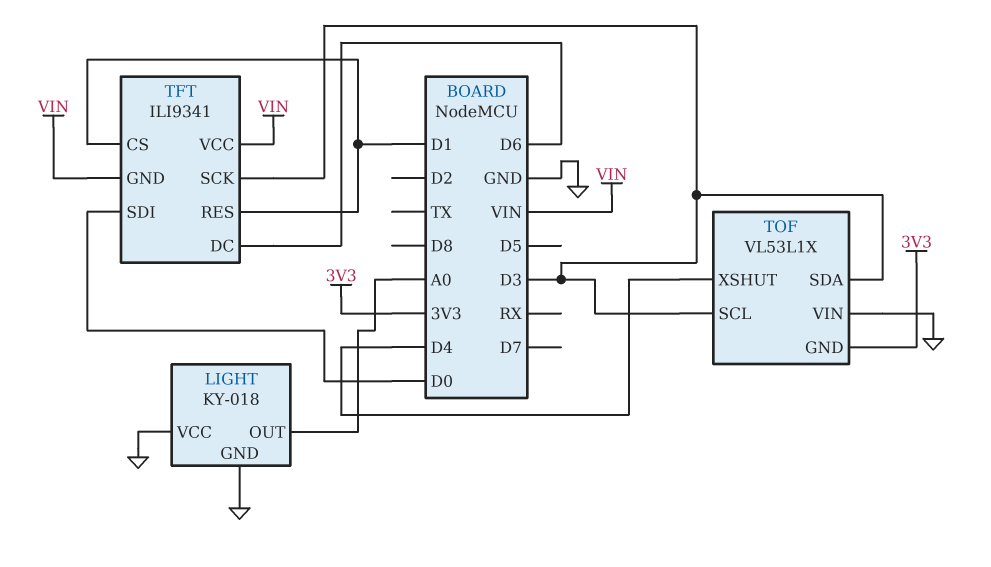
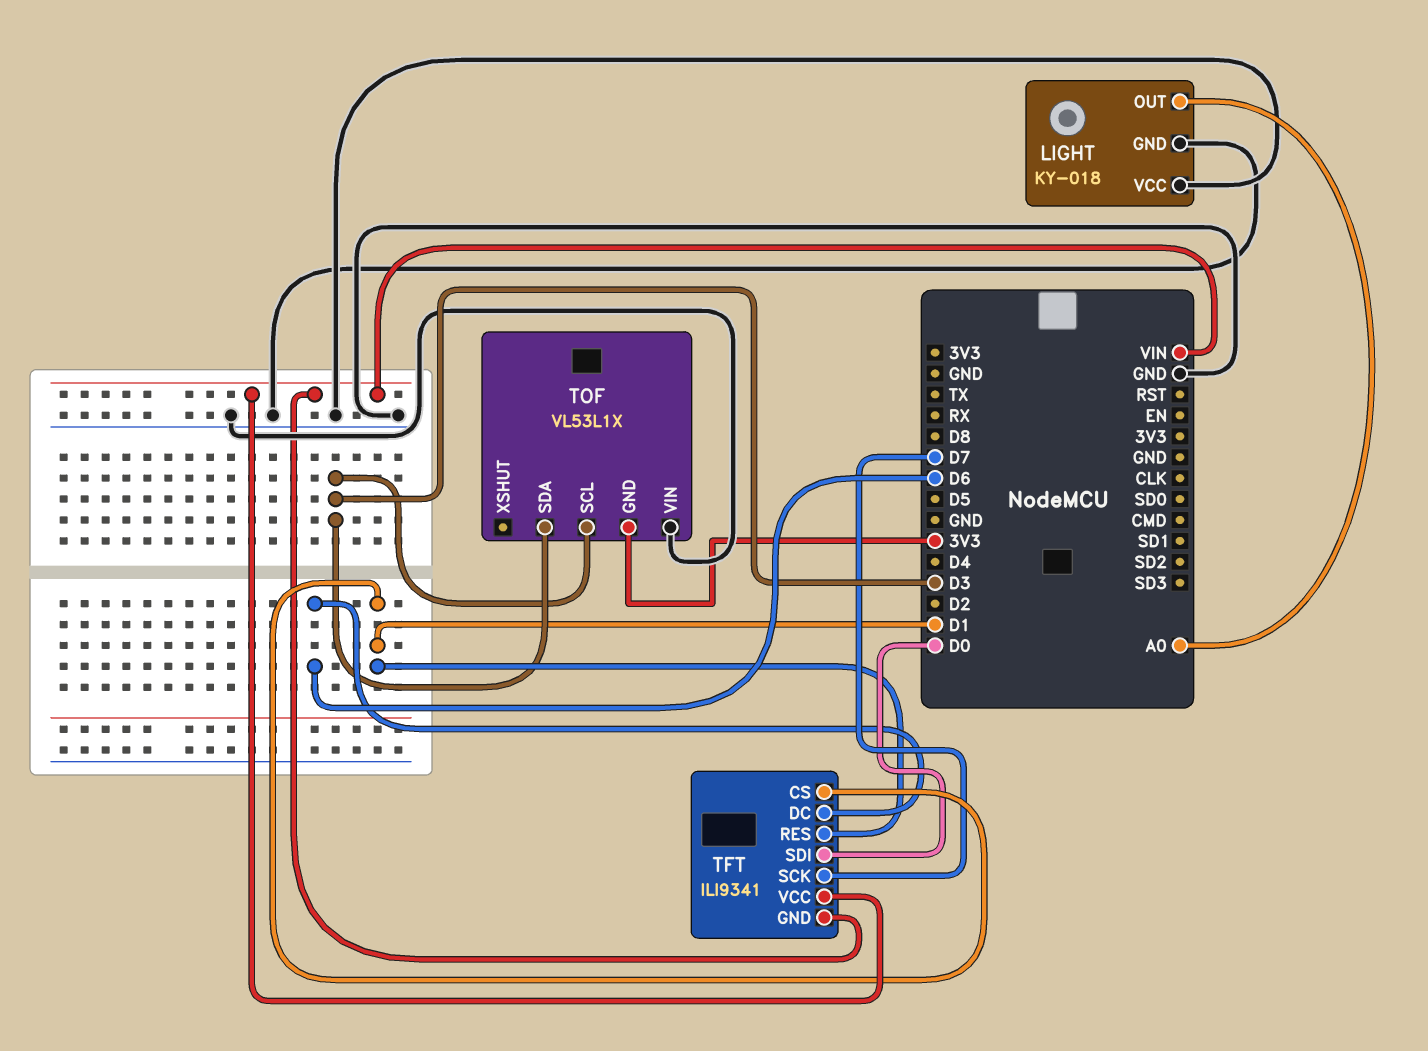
TFT pin SCK: D3 -> D7
TOF pin XSHUT: D4 -> none

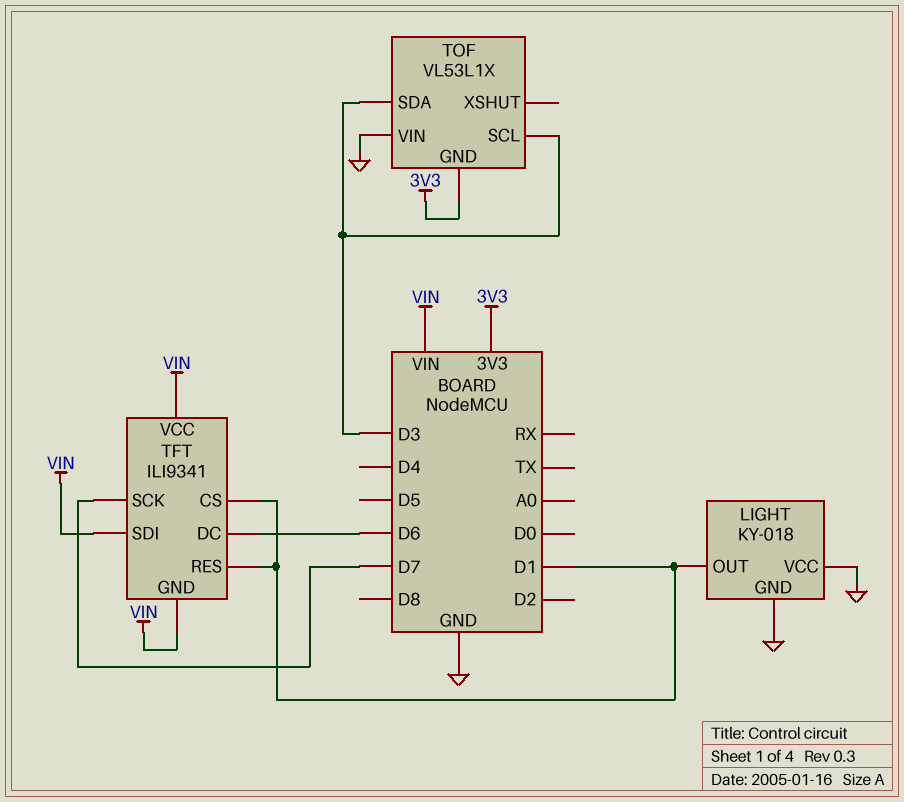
LIGHT pin OUT: A0 -> D1
TFT pin SDI: D0 -> VIN

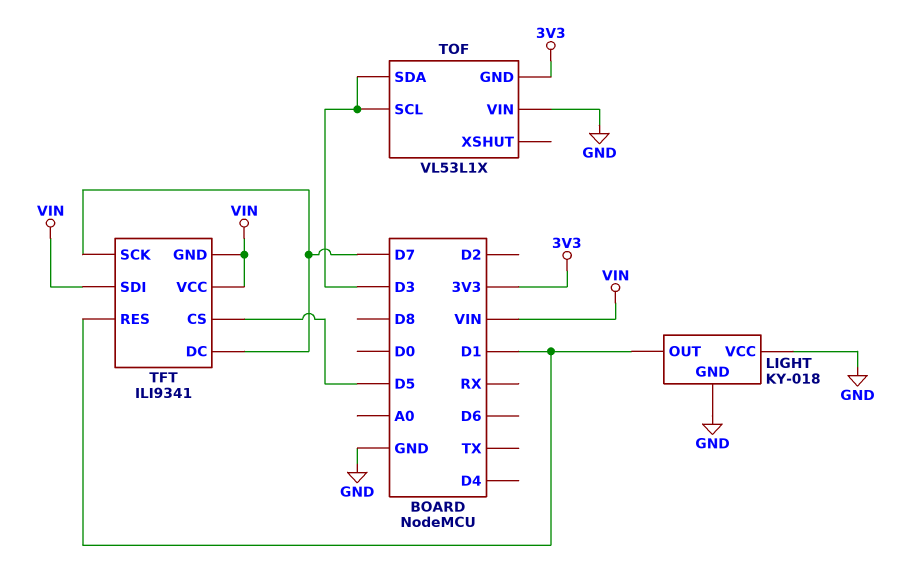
TFT pin CS: D1 -> D5
TFT pin DC: D6 -> D7

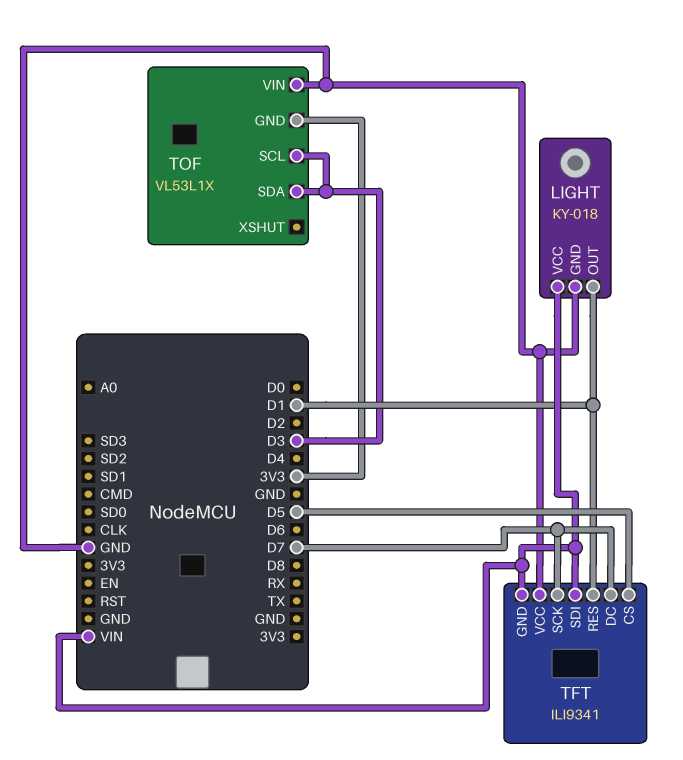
LIGHT pin VCC: GND -> VIN
TFT pin VCC: VIN -> GND

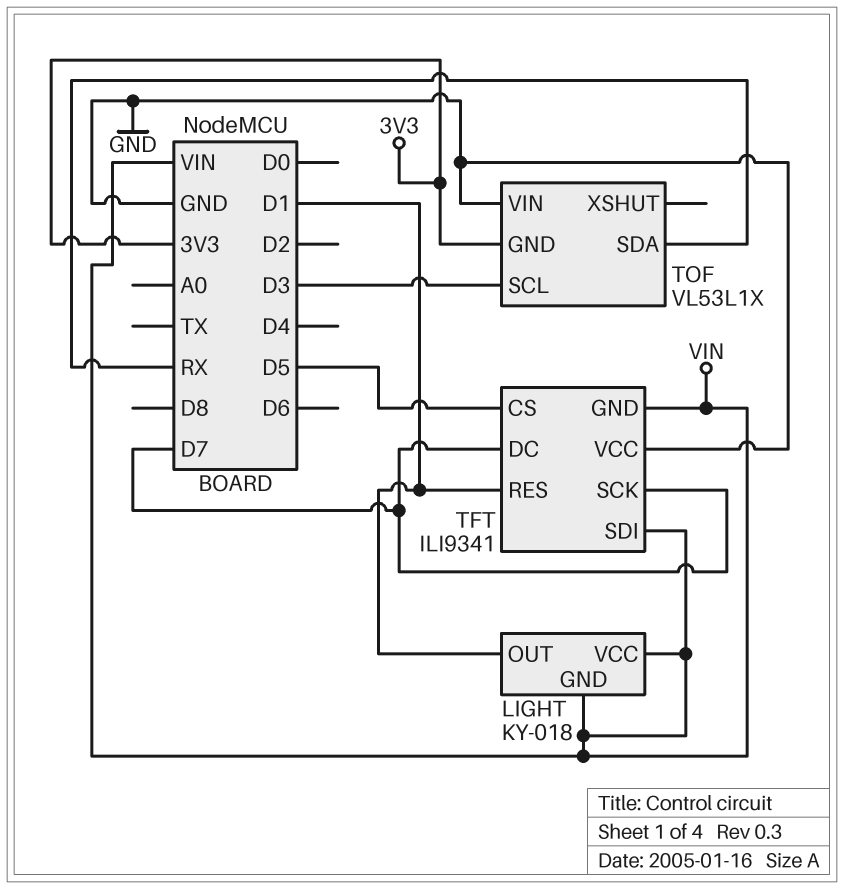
LIGHT pin GND: GND -> VIN
TOF pin SDA: D3 -> RX

